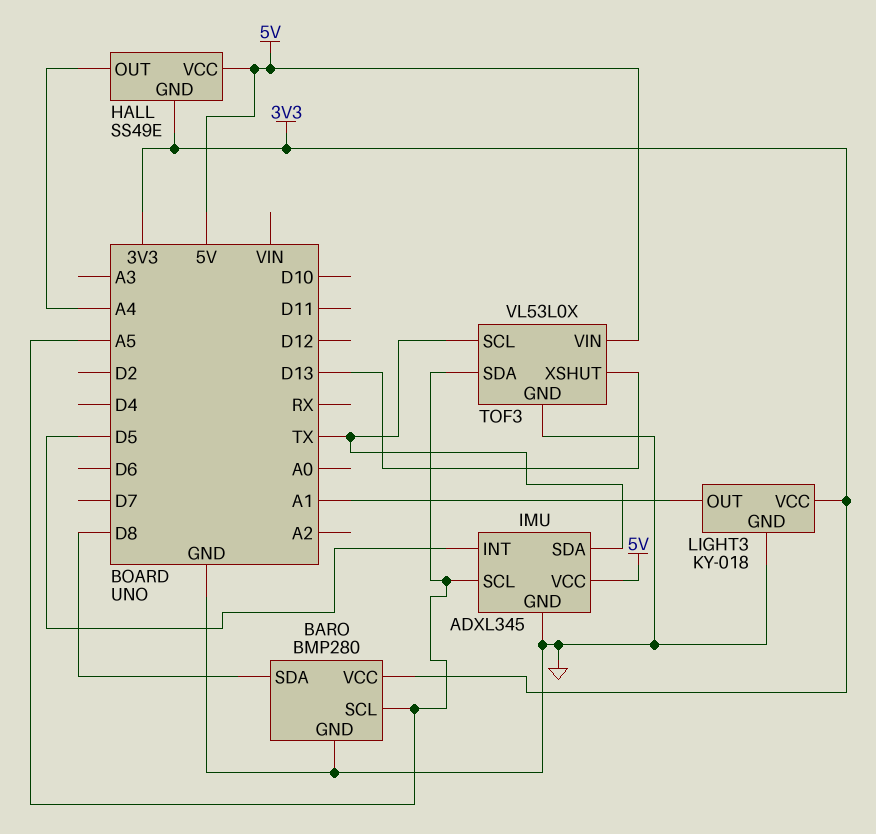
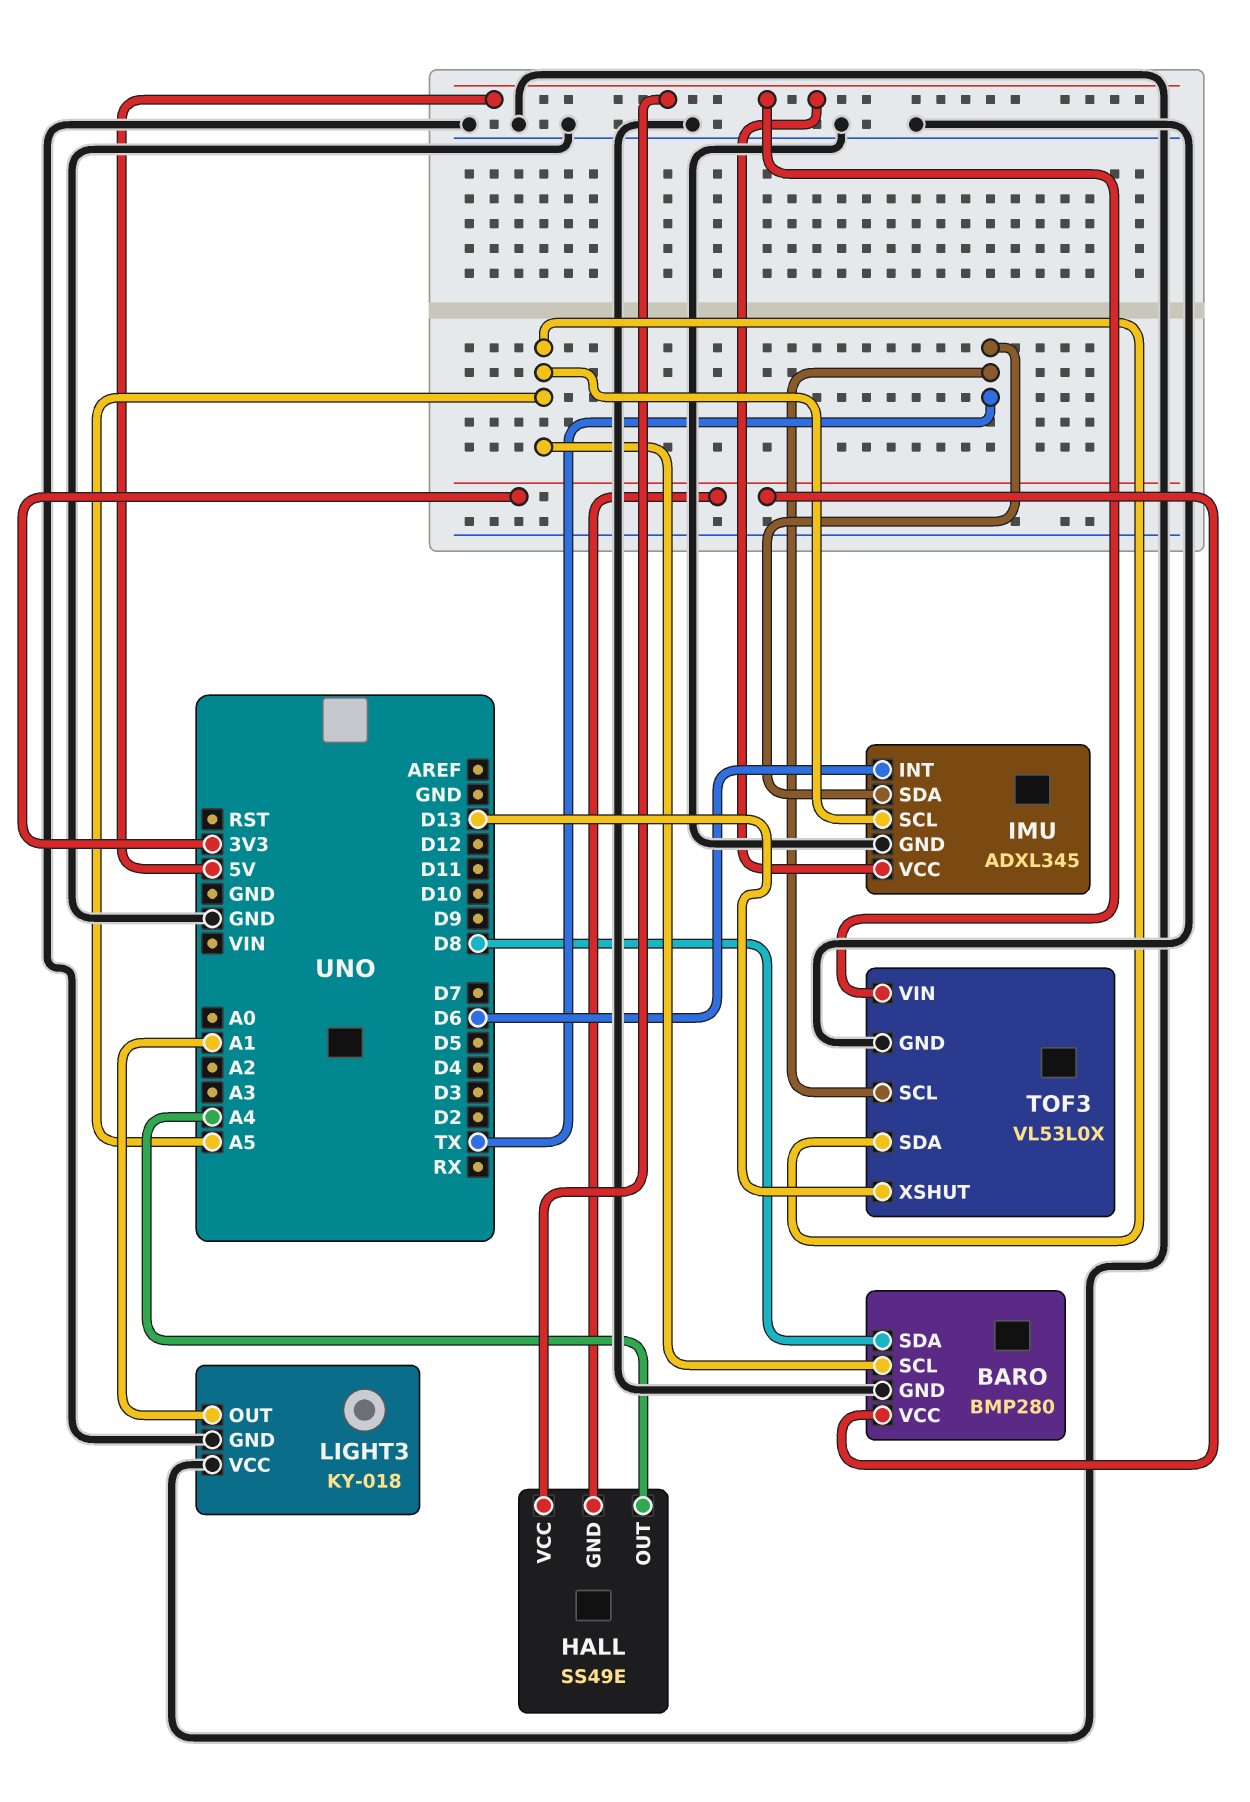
IMU pin INT: D5 -> D6
LIGHT3 pin VCC: 3V3 -> GND

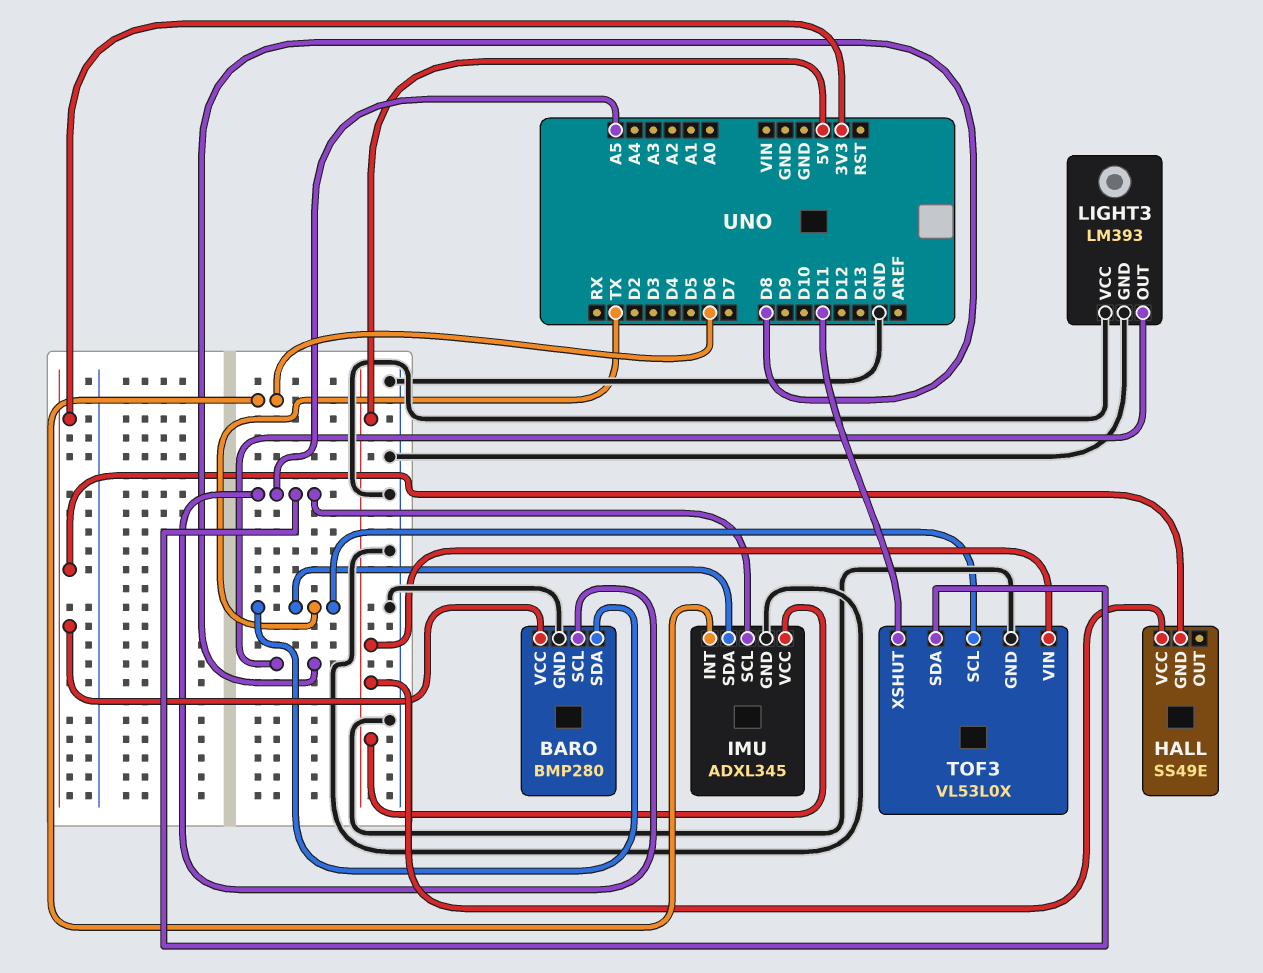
BARO pin SDA: D8 -> TX
HALL pin OUT: A4 -> none
LIGHT3: KY-018 -> LM393
LIGHT3 pin OUT: A1 -> D8
TOF3 pin XSHUT: D13 -> D11

